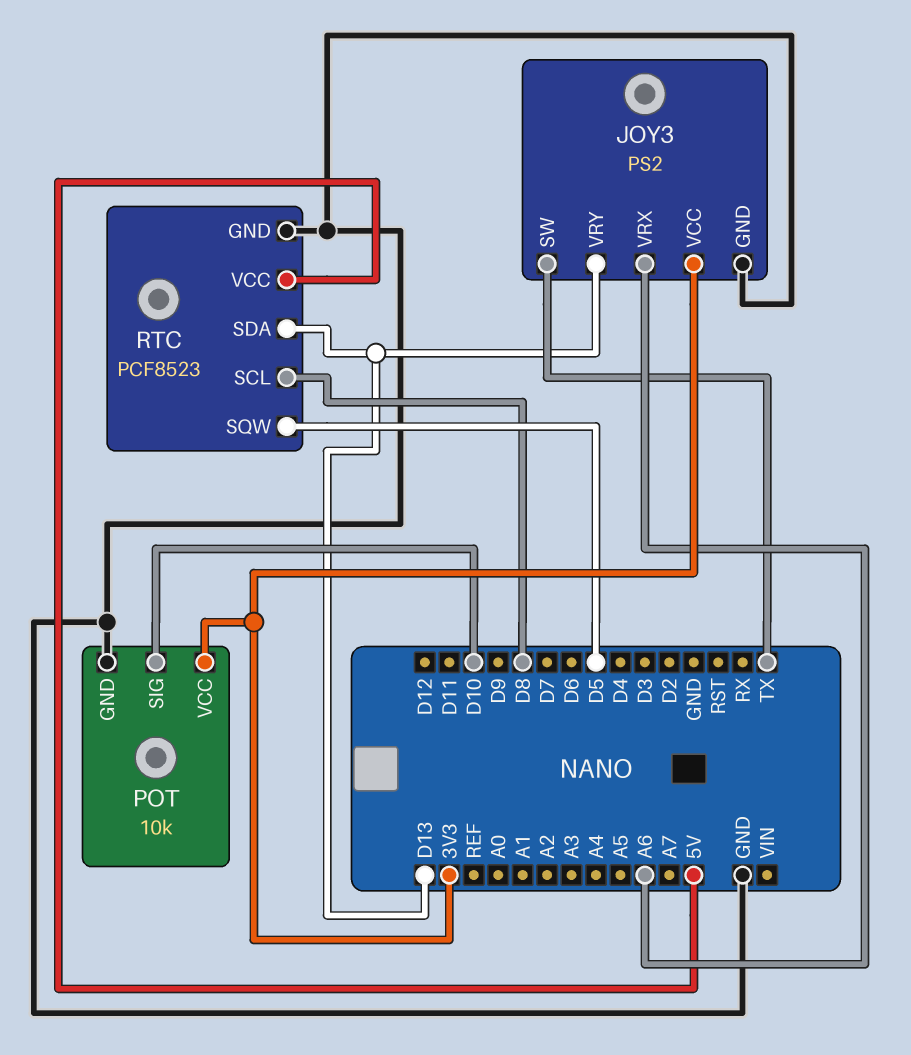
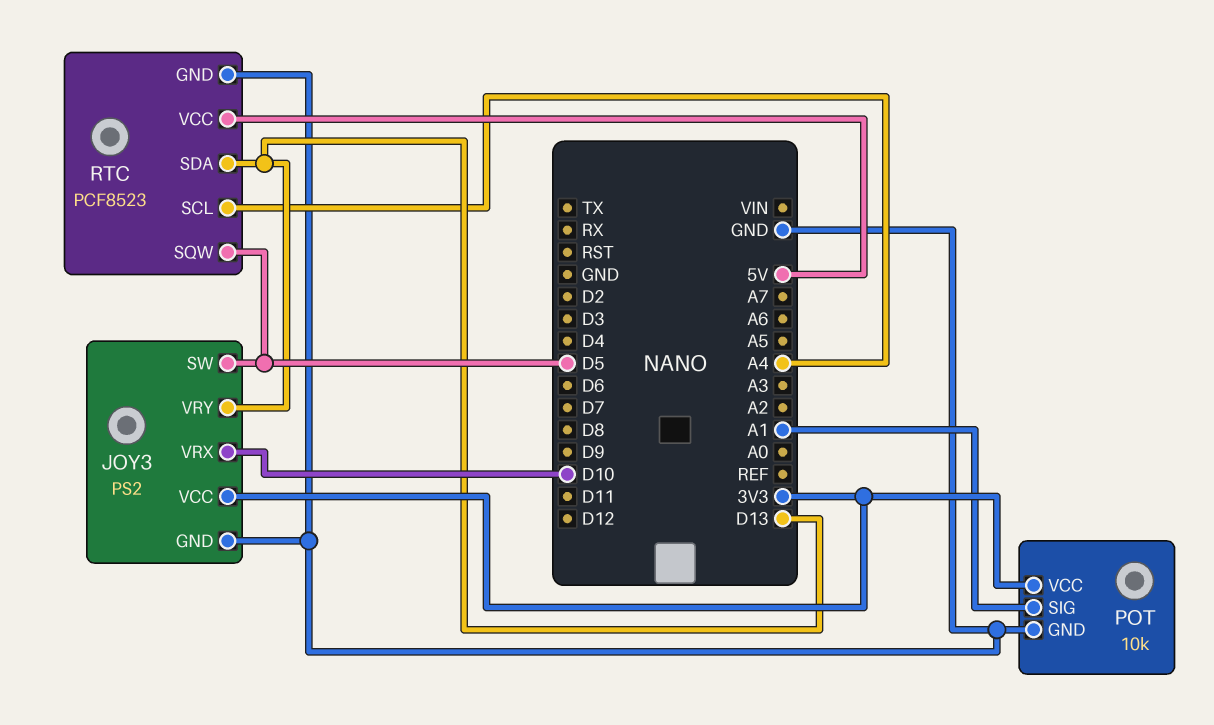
JOY3 pin SW: TX -> D5
JOY3 pin VRX: A6 -> D10
POT pin SIG: D10 -> A1
RTC pin SCL: D8 -> A4

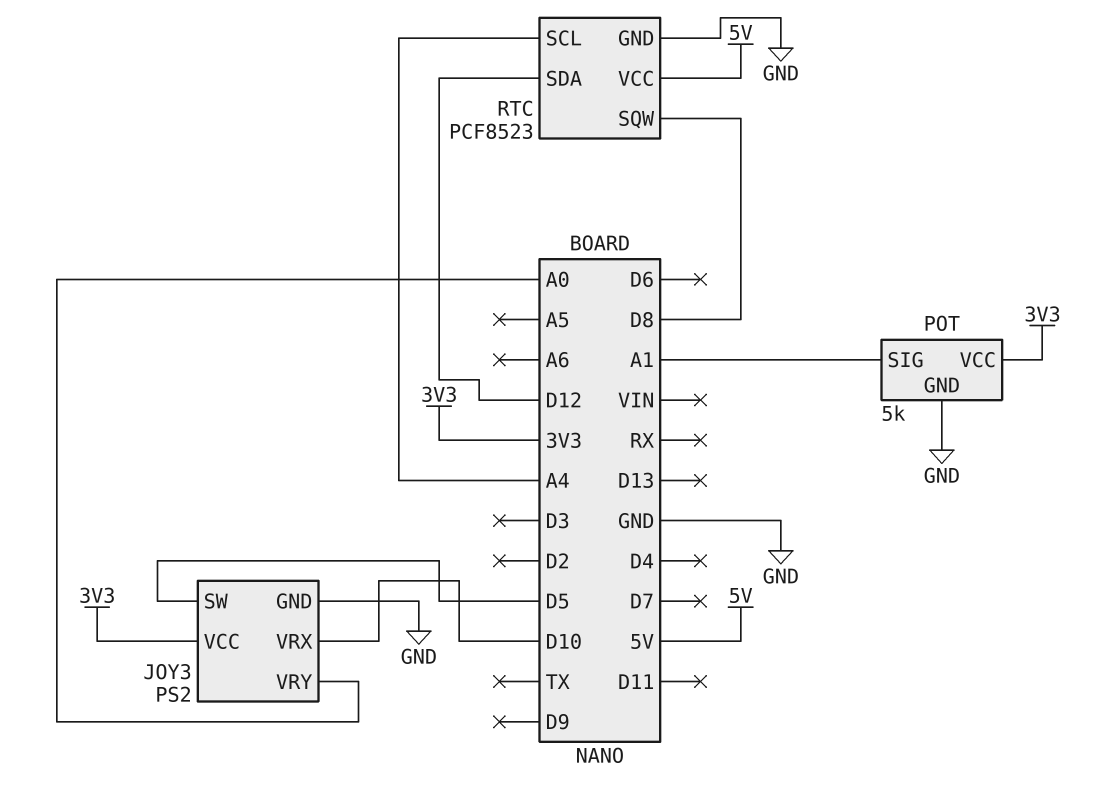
JOY3 pin VRY: D13 -> A0
POT: 10k -> 5k
RTC pin SDA: D13 -> D12
RTC pin SQW: D5 -> D8

